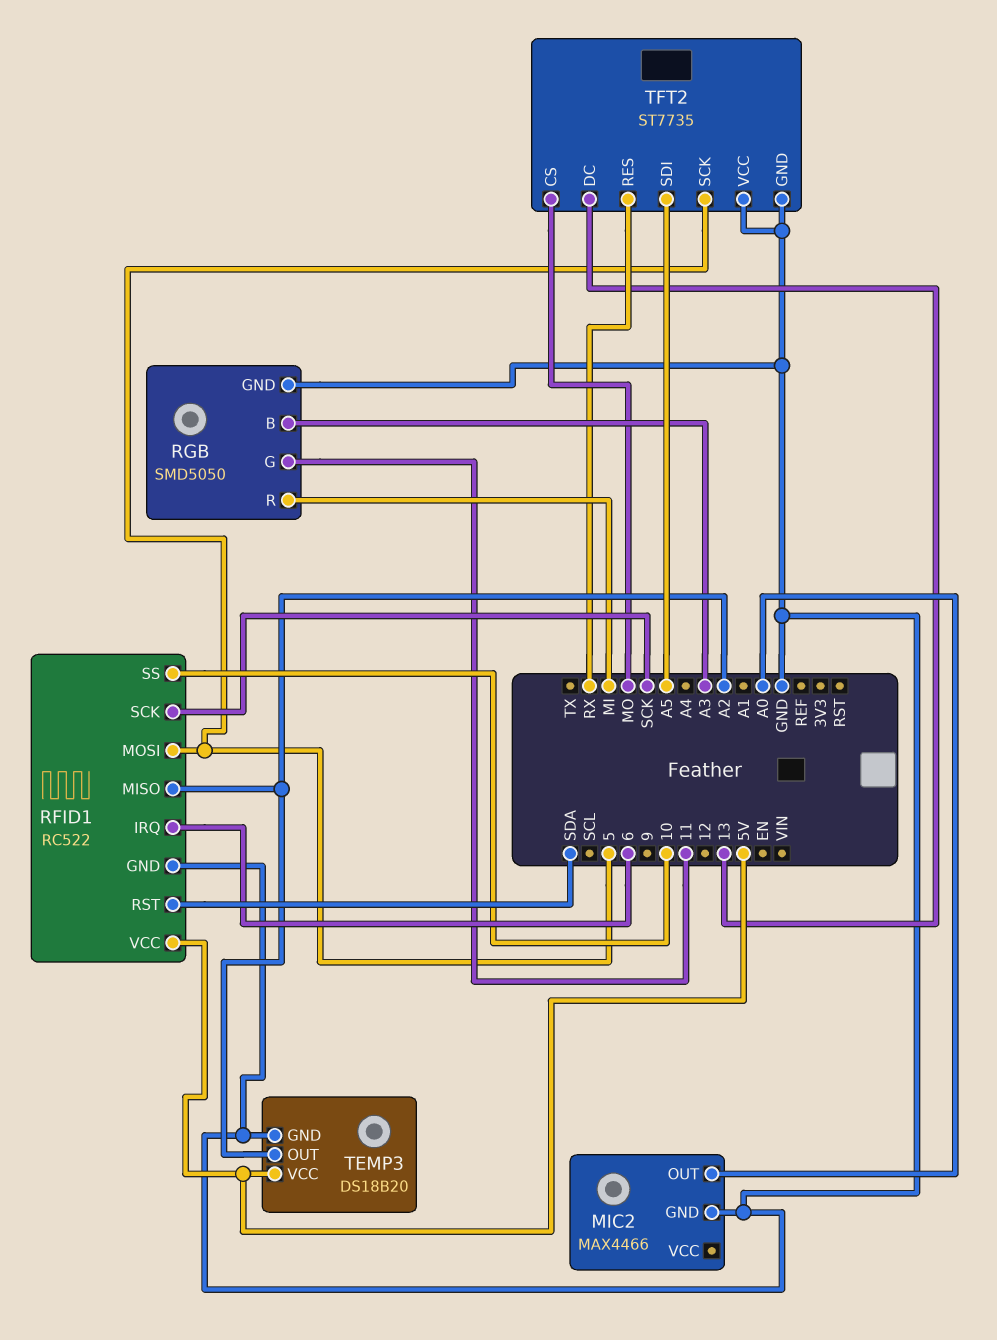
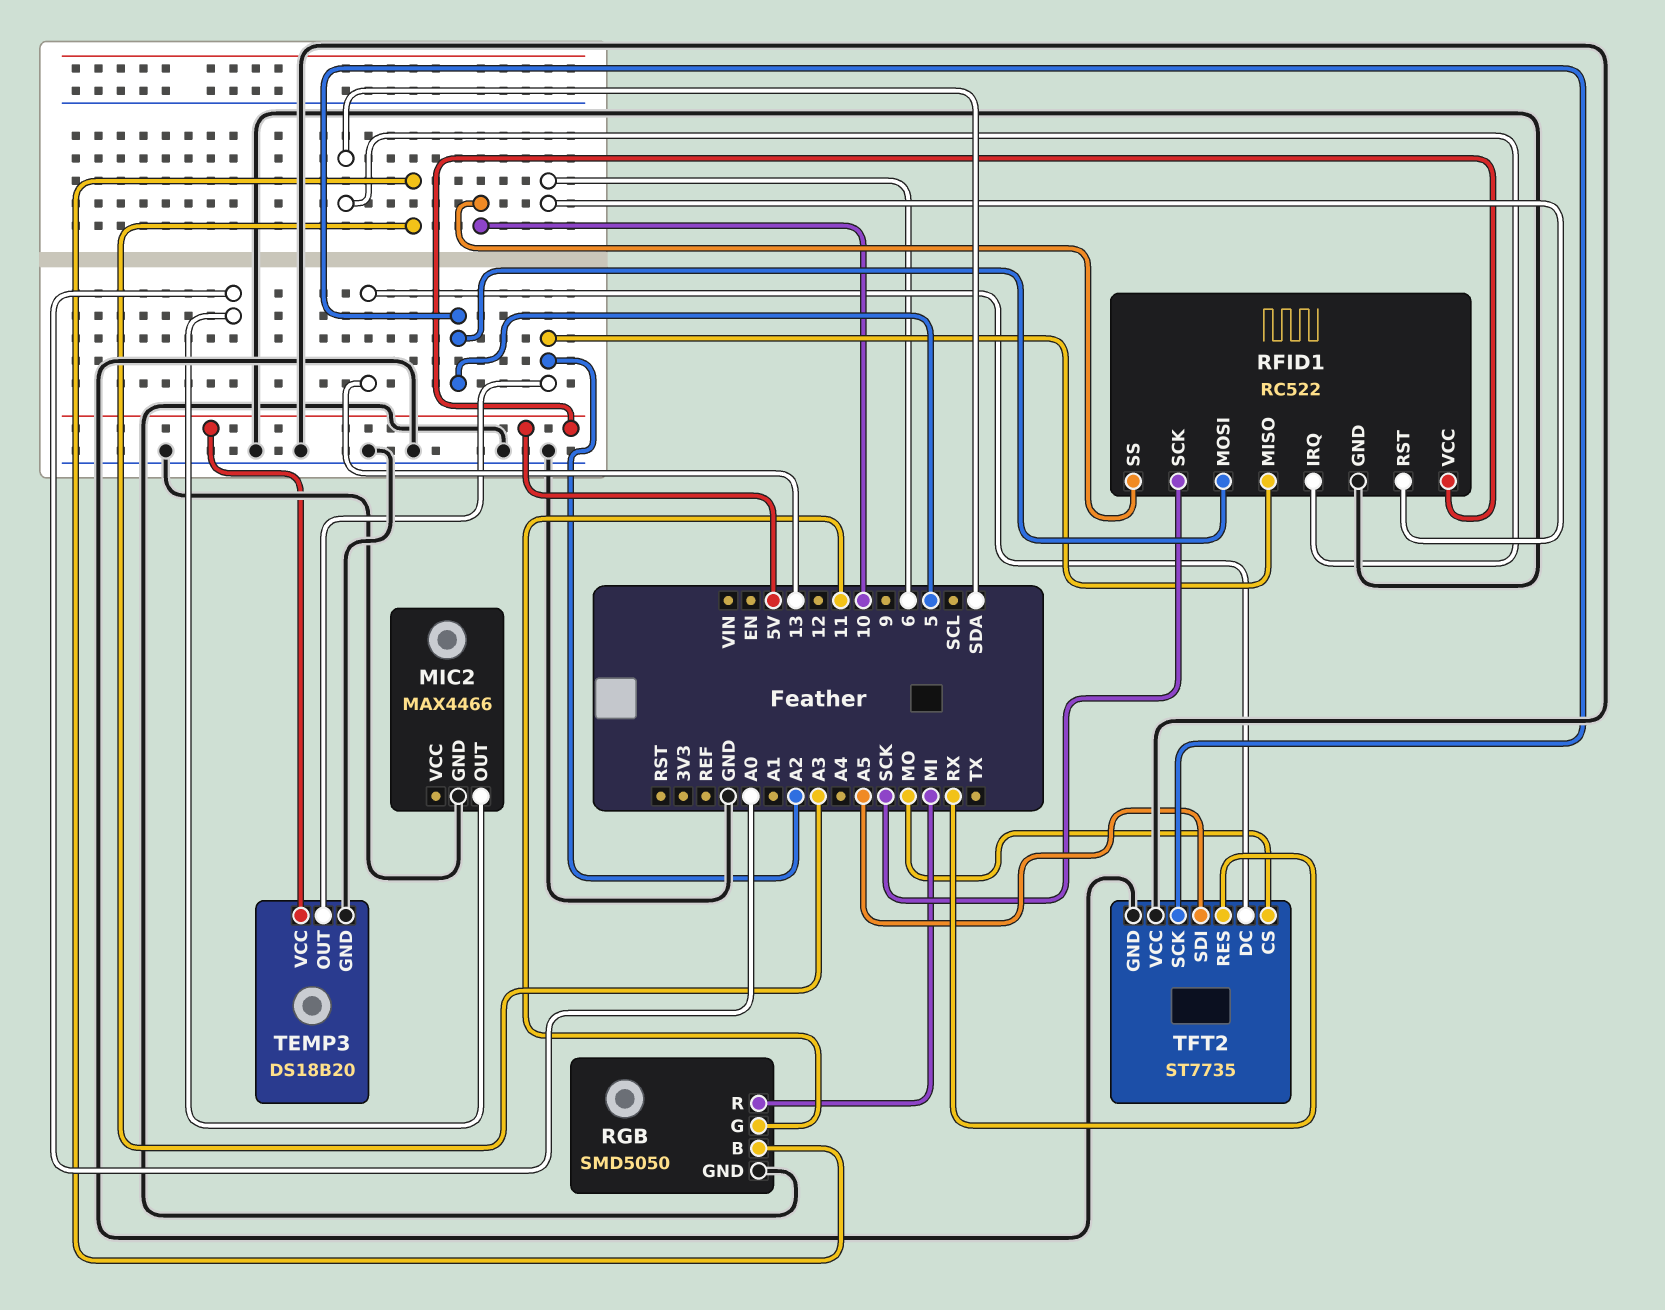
RFID1 pin IRQ: 6 -> SDA
RFID1 pin RST: SDA -> 6

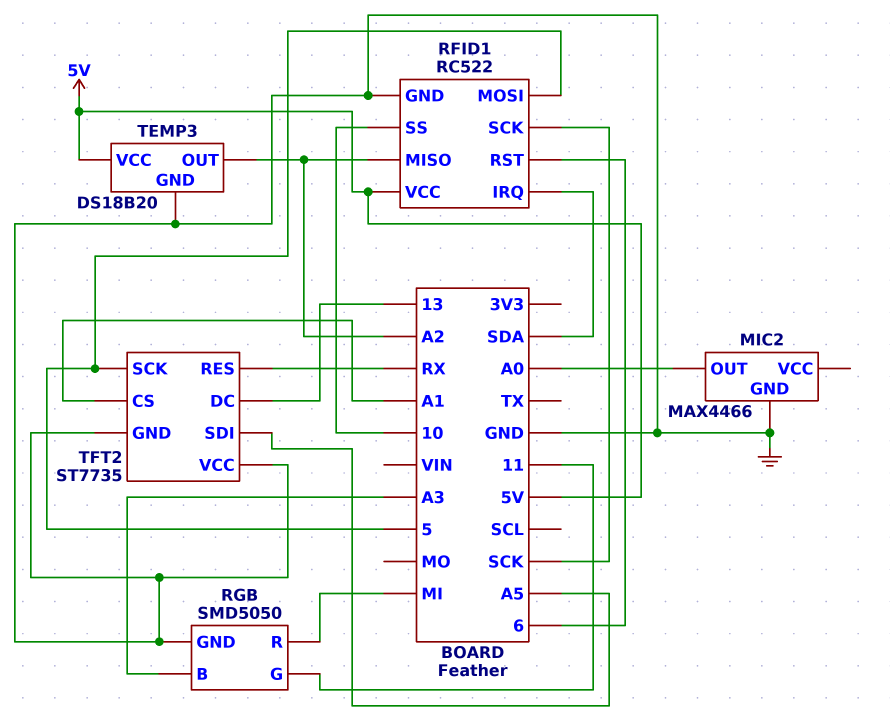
TFT2 pin CS: MO -> A1

